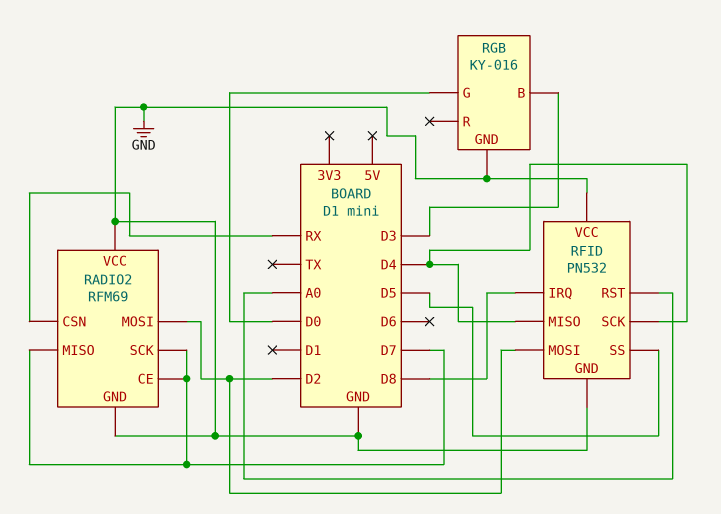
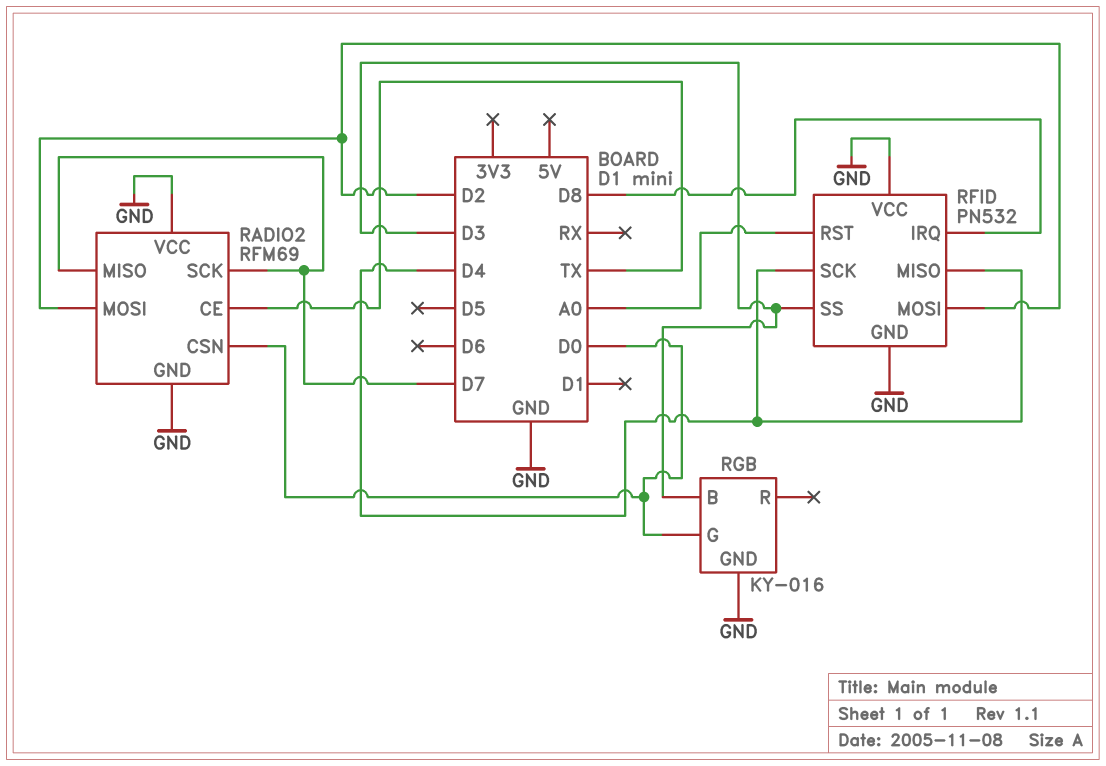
RADIO2 pin CE: D7 -> TX
RADIO2 pin CSN: RX -> D0
RFID pin SS: D5 -> D3

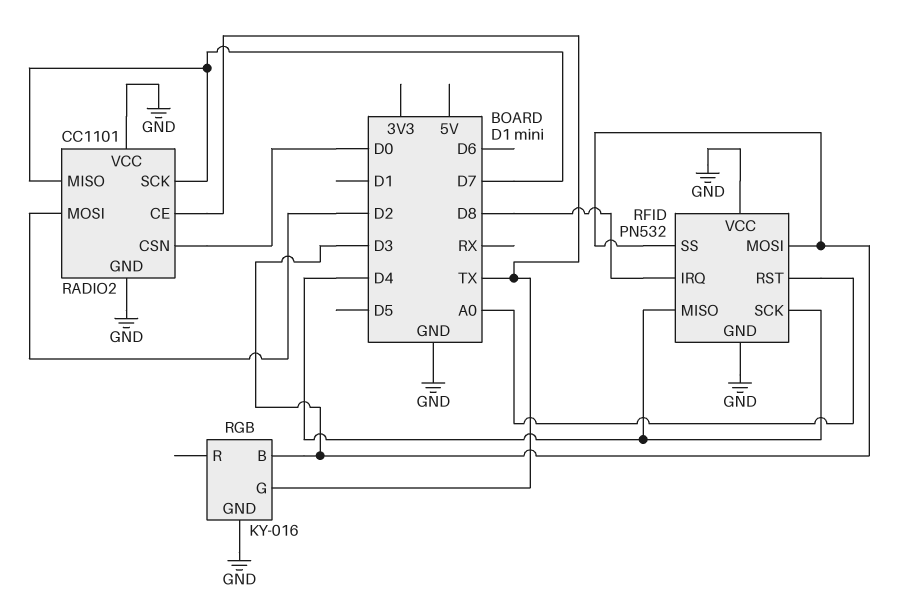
RADIO2: RFM69 -> CC1101
RFID pin MOSI: D2 -> D3
RGB pin G: D0 -> TX

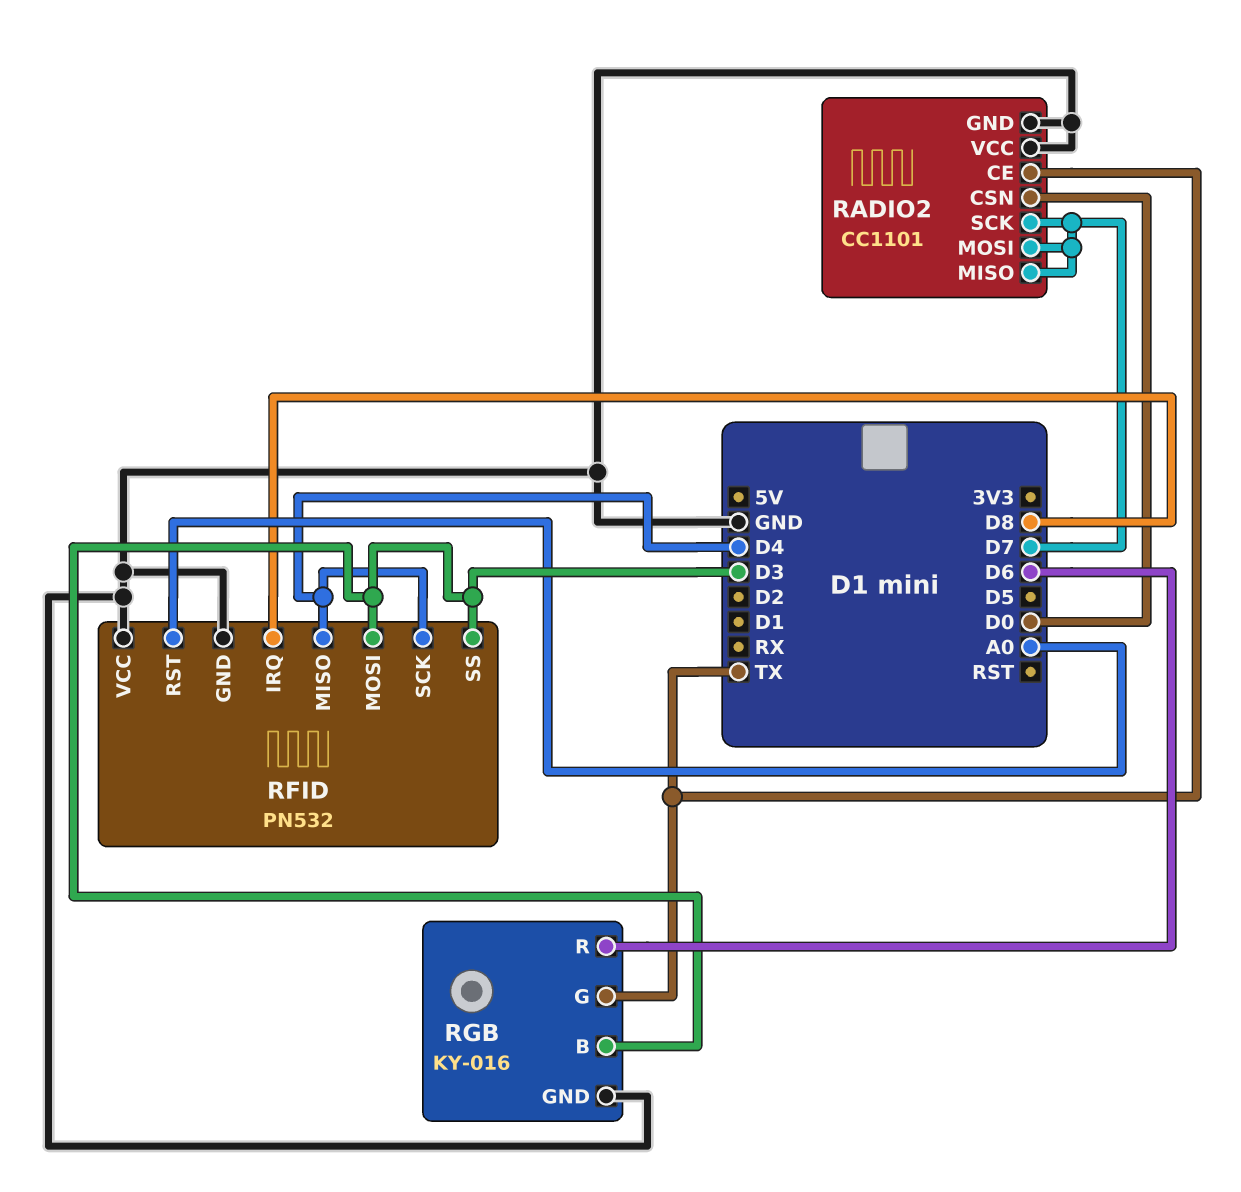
RADIO2 pin MOSI: D2 -> D7
RGB pin R: none -> D6

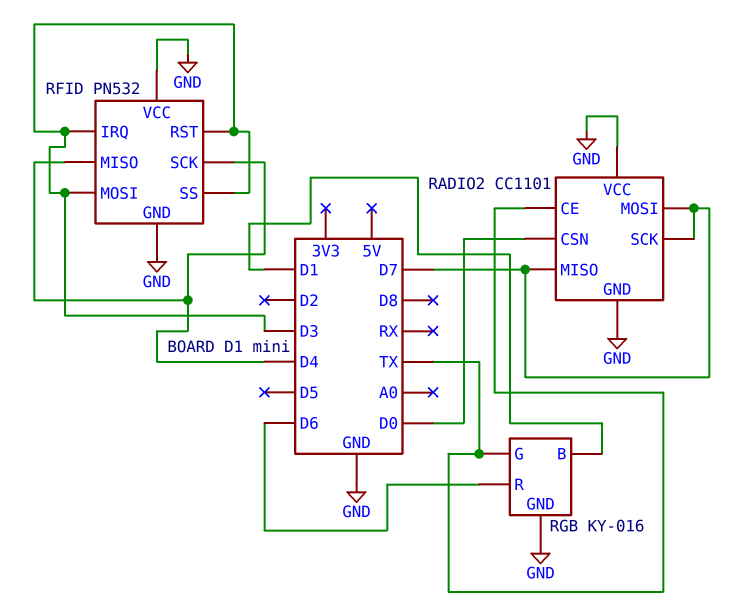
RFID pin IRQ: D8 -> D3
RFID pin RST: A0 -> D3
RGB pin B: D3 -> D1

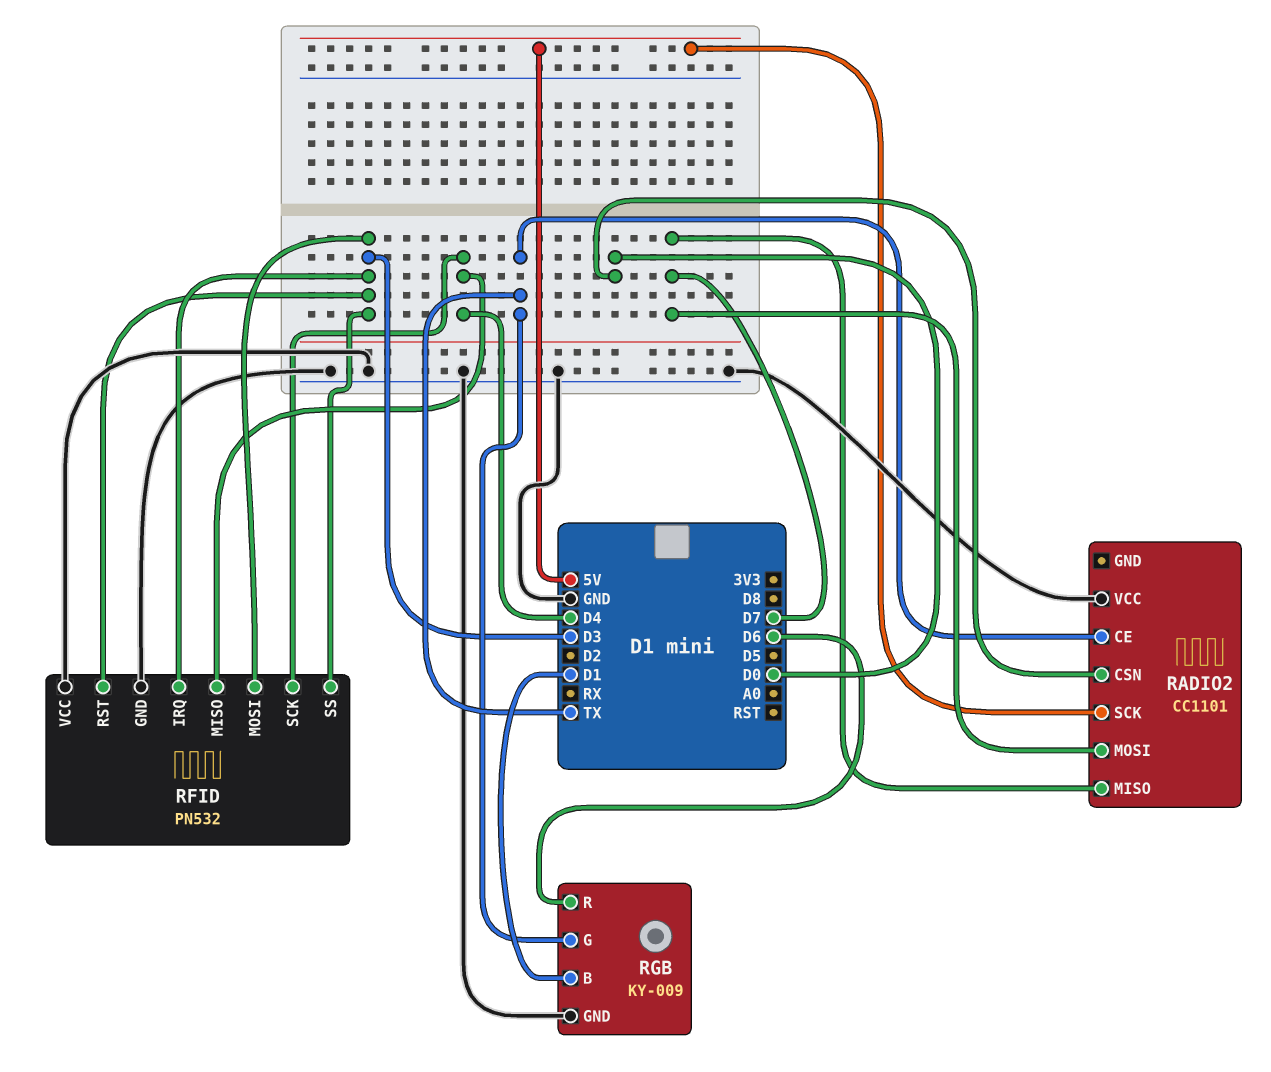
RADIO2 pin GND: GND -> none
RADIO2 pin SCK: D7 -> 5V
RGB: KY-016 -> KY-009

